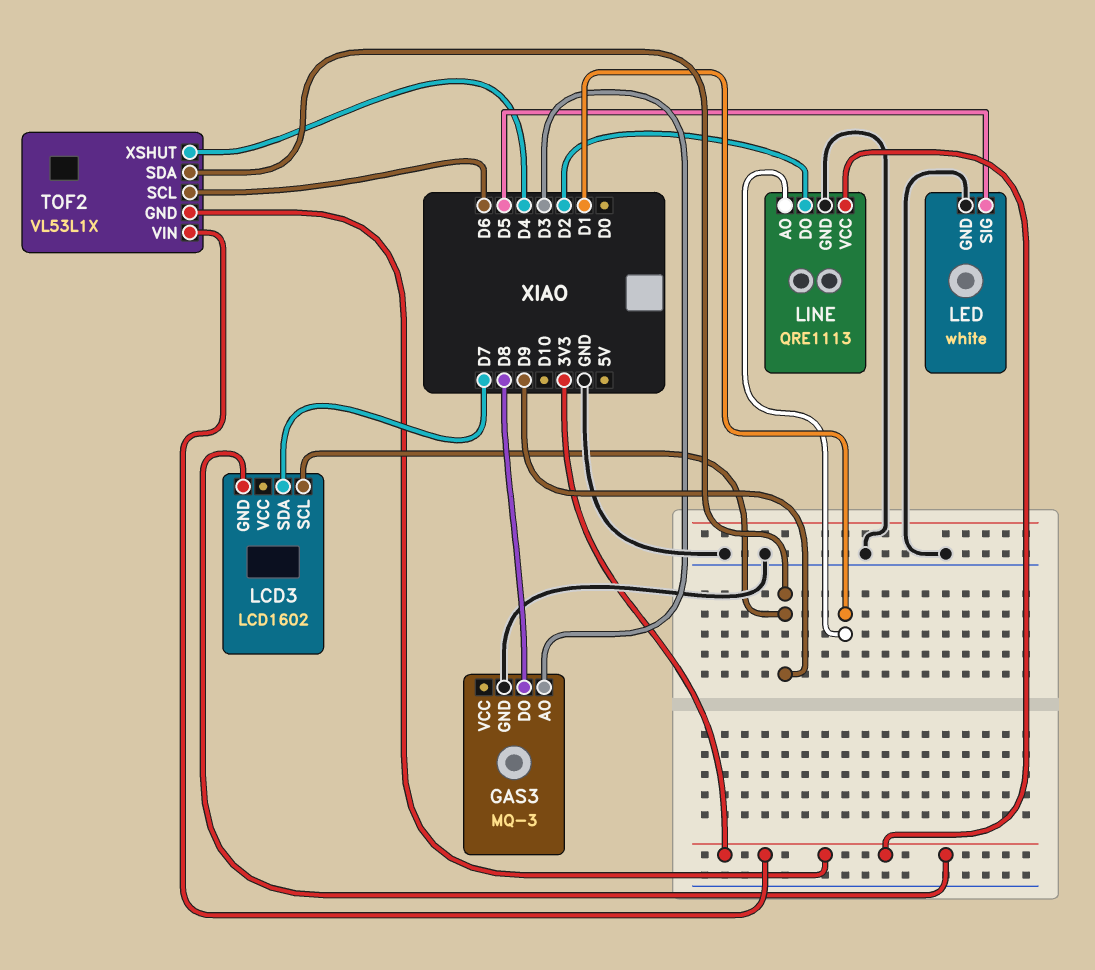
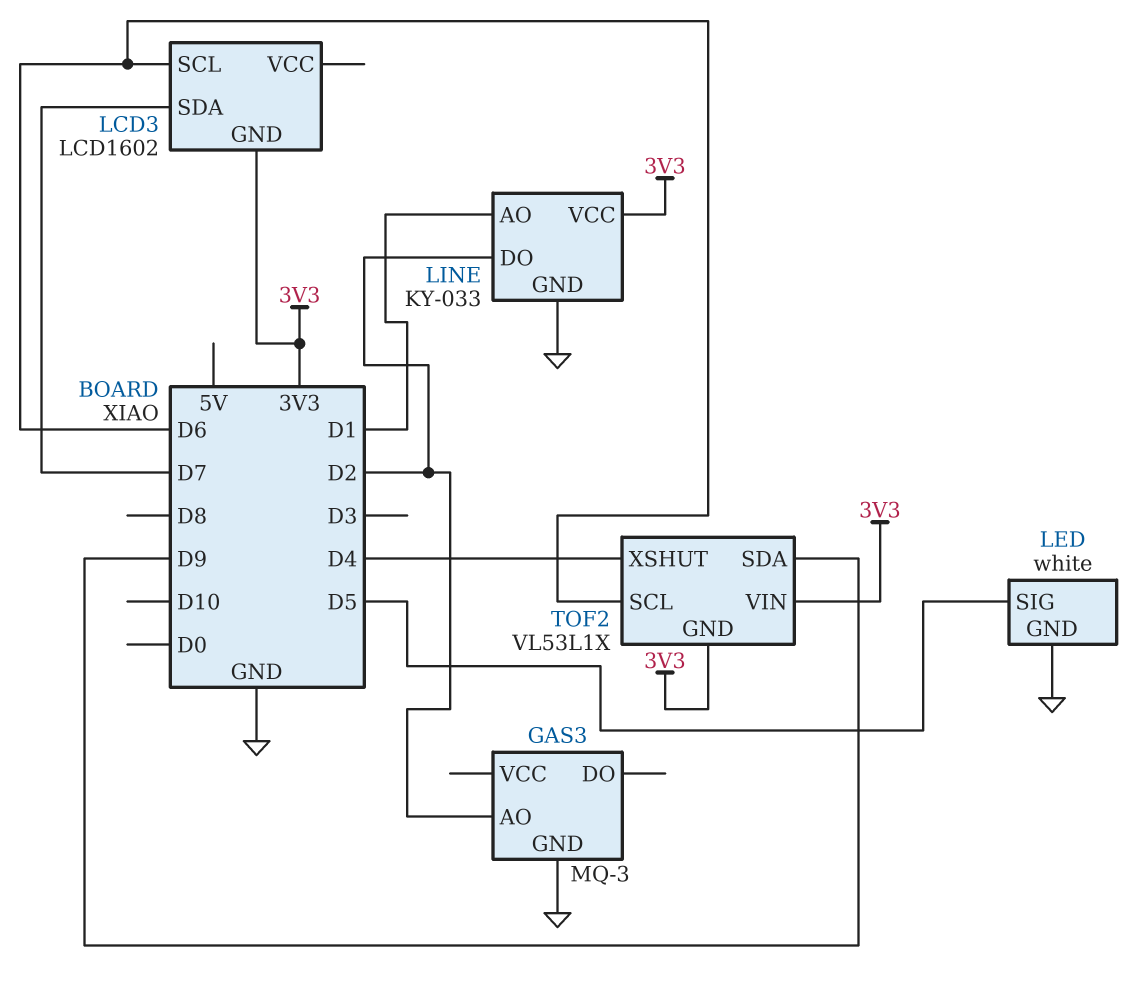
GAS3 pin AO: D3 -> D2
GAS3 pin DO: D8 -> none
LCD3 pin SCL: D9 -> D6
LINE: QRE1113 -> KY-033

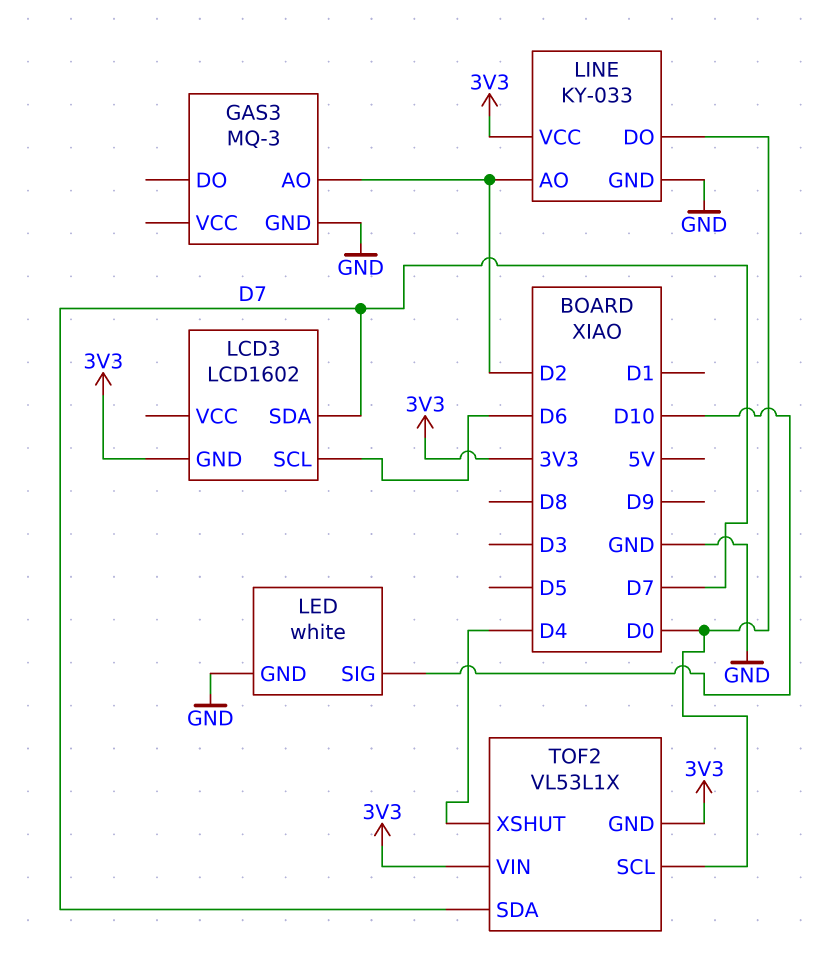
LED pin SIG: D5 -> D10
LINE pin AO: D1 -> D2
LINE pin DO: D2 -> D0
TOF2 pin SCL: D6 -> D0
TOF2 pin SDA: D9 -> D7

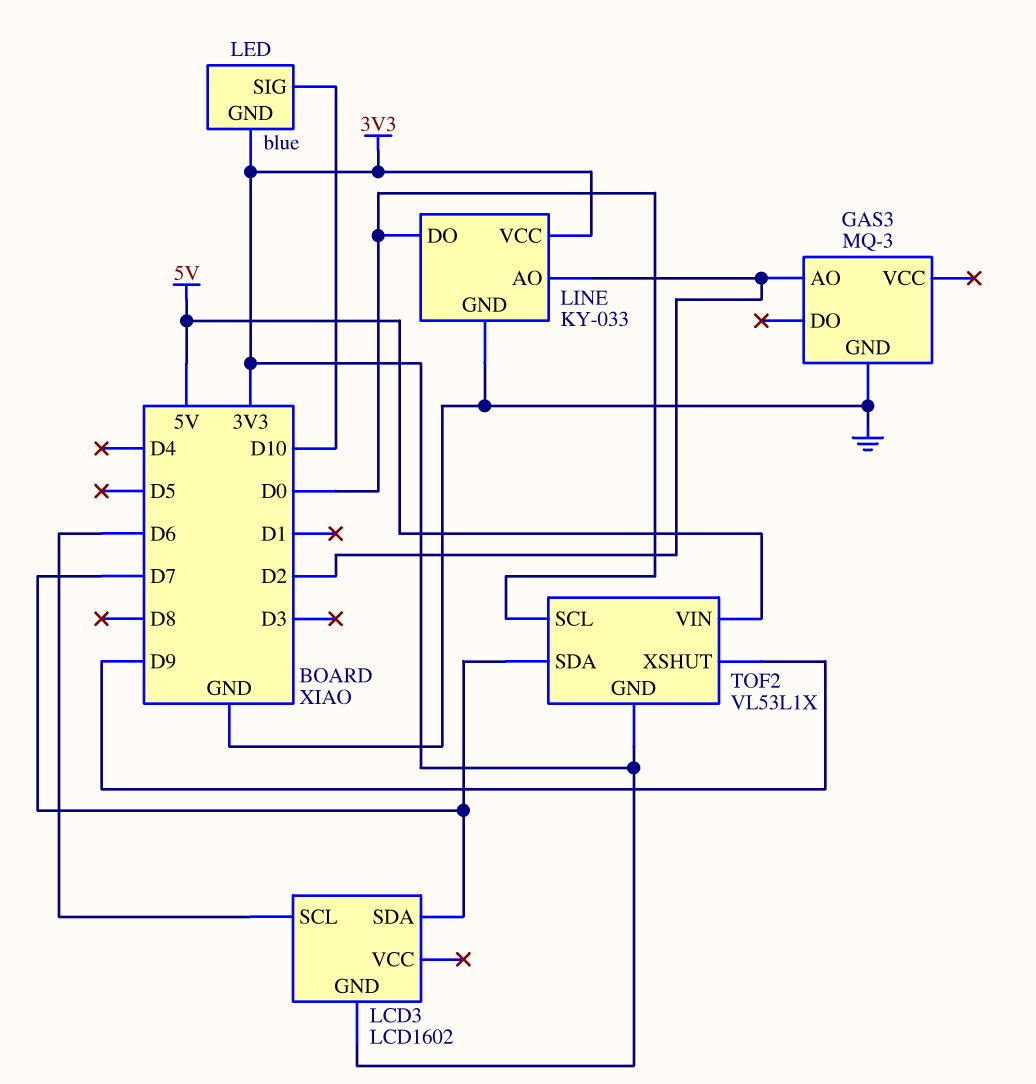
LED: white -> blue
LED pin GND: GND -> 3V3
TOF2 pin VIN: 3V3 -> 5V
TOF2 pin XSHUT: D4 -> D9

